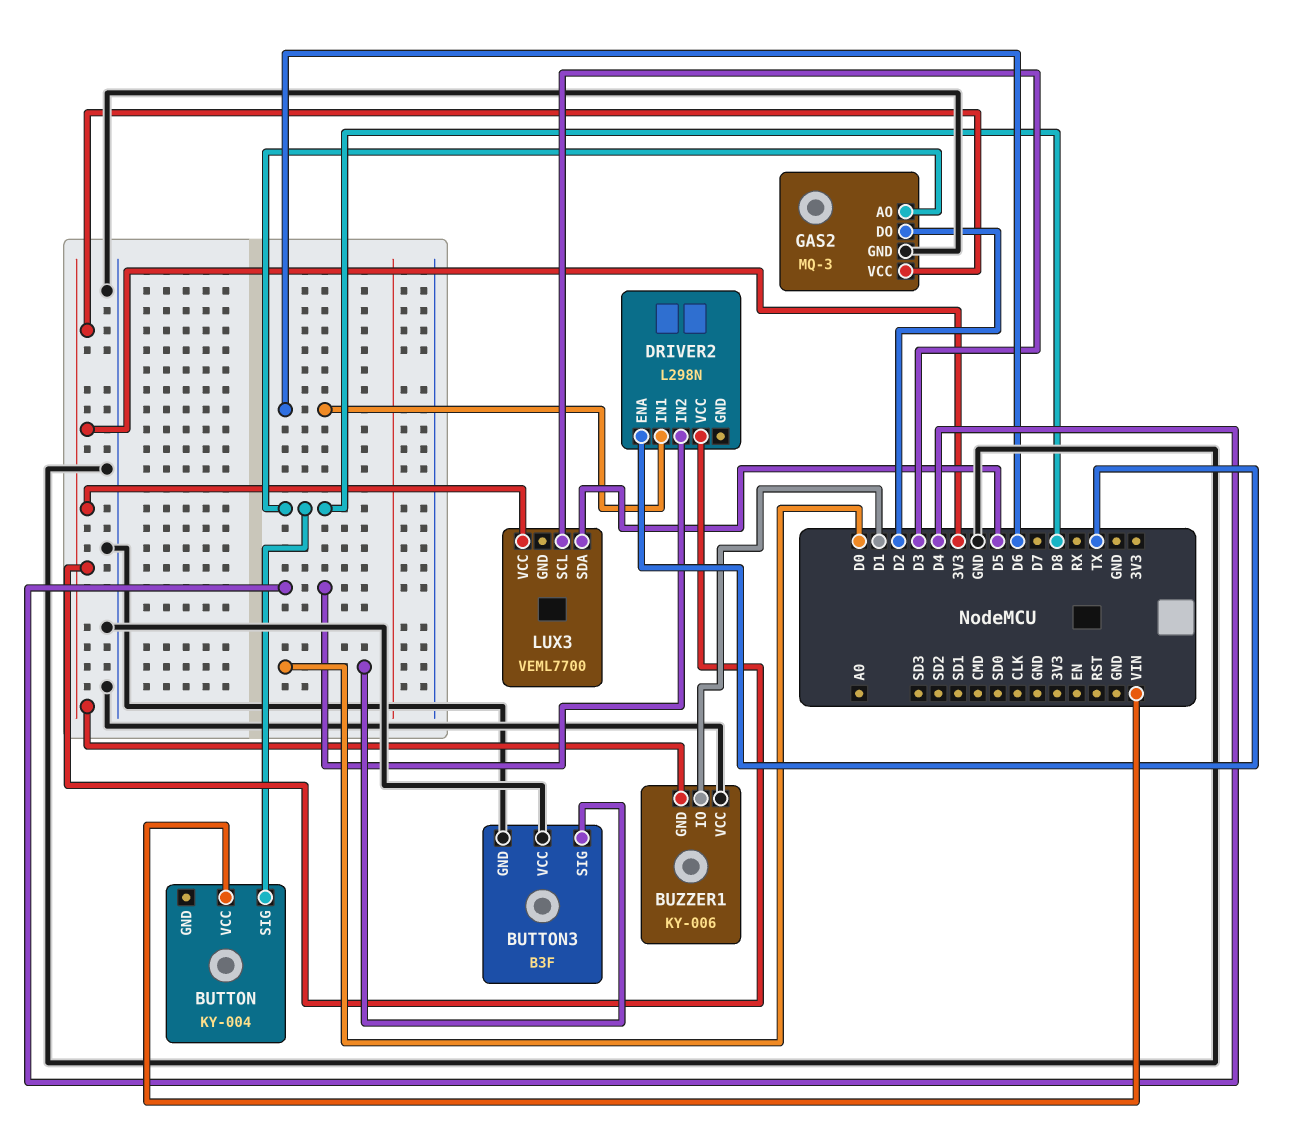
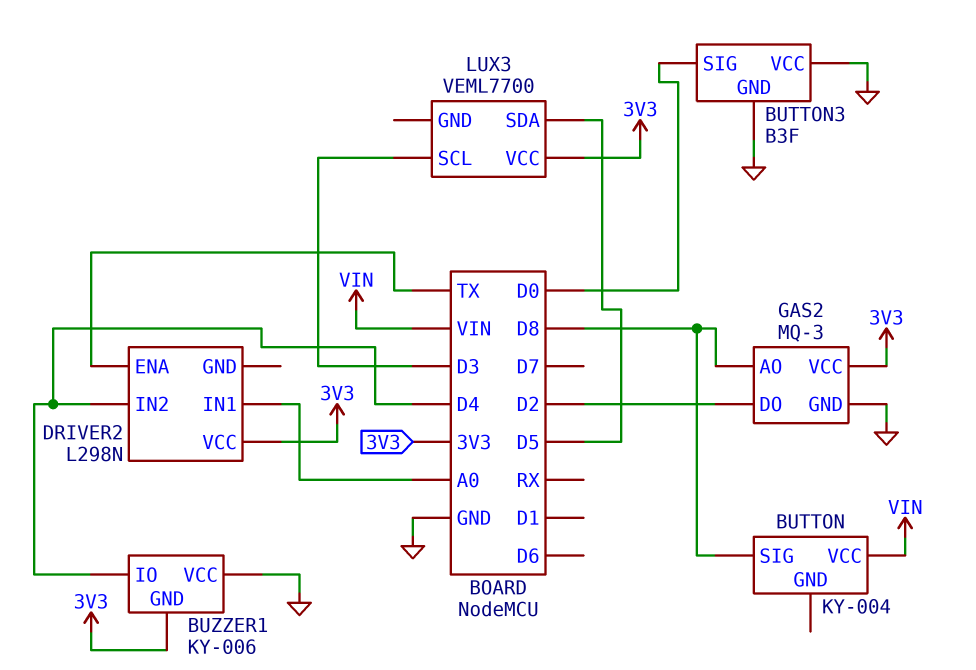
BUZZER1 pin IO: D1 -> D4
DRIVER2 pin IN1: D6 -> A0

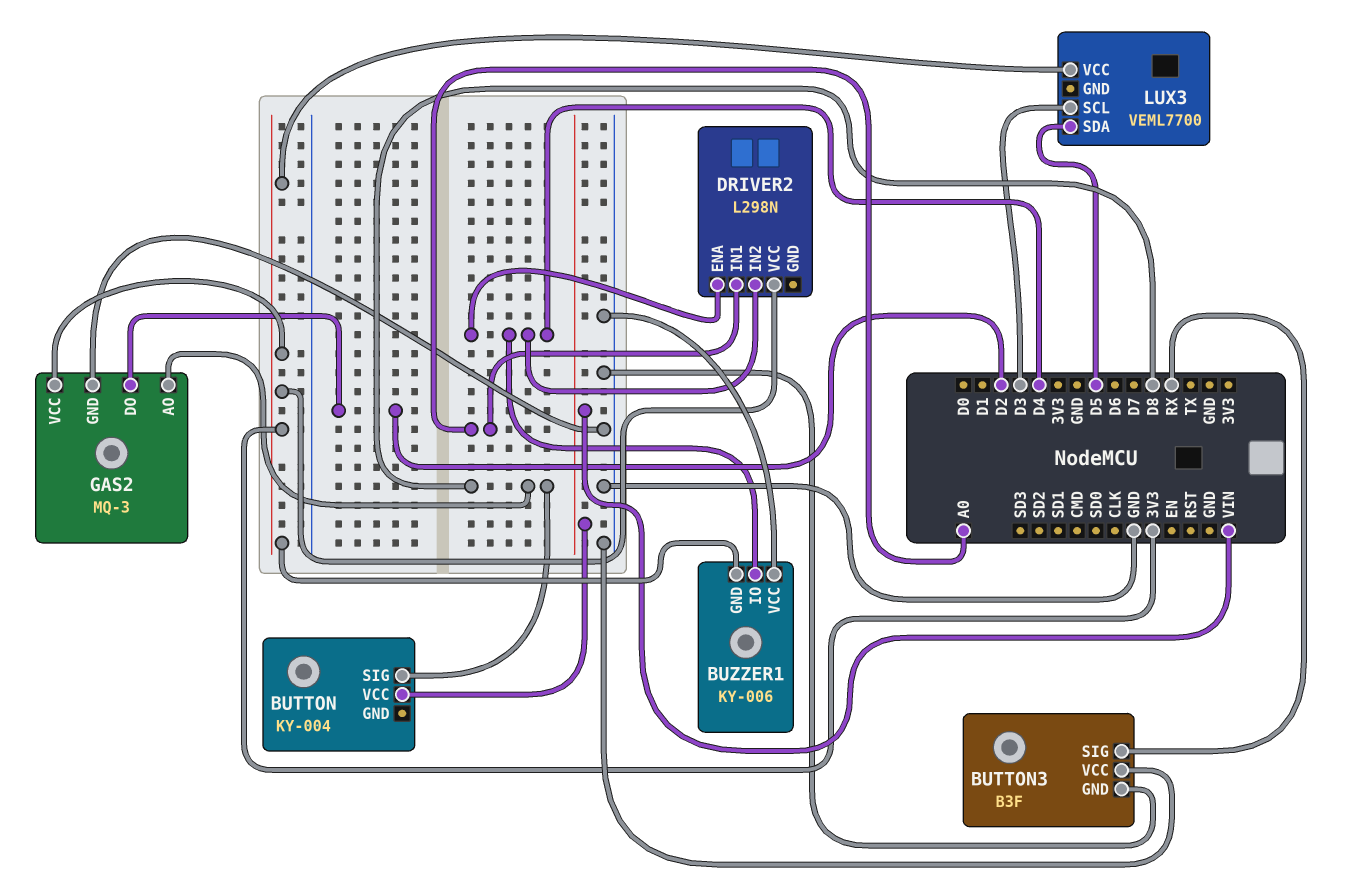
BUTTON3 pin SIG: D0 -> RX
DRIVER2 pin ENA: TX -> D4

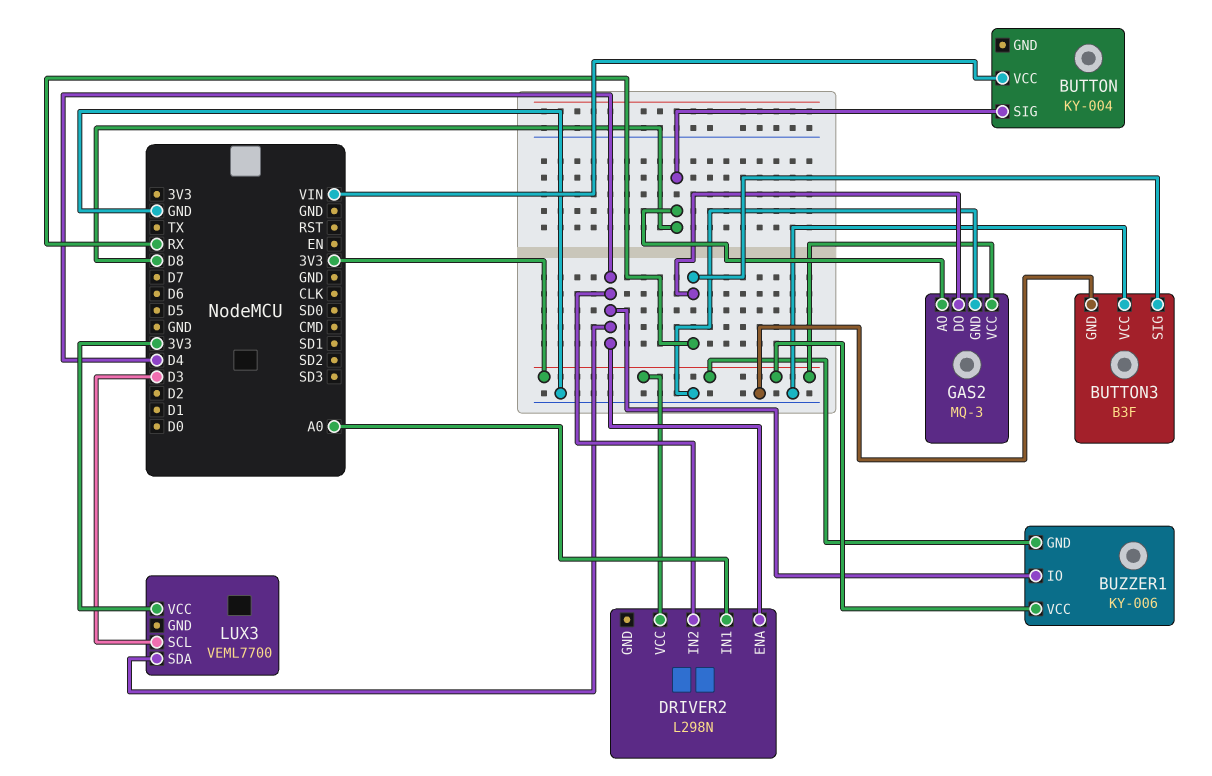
BUZZER1 pin VCC: GND -> 3V3
GAS2 pin DO: D2 -> RX
LUX3 pin SDA: D5 -> D4

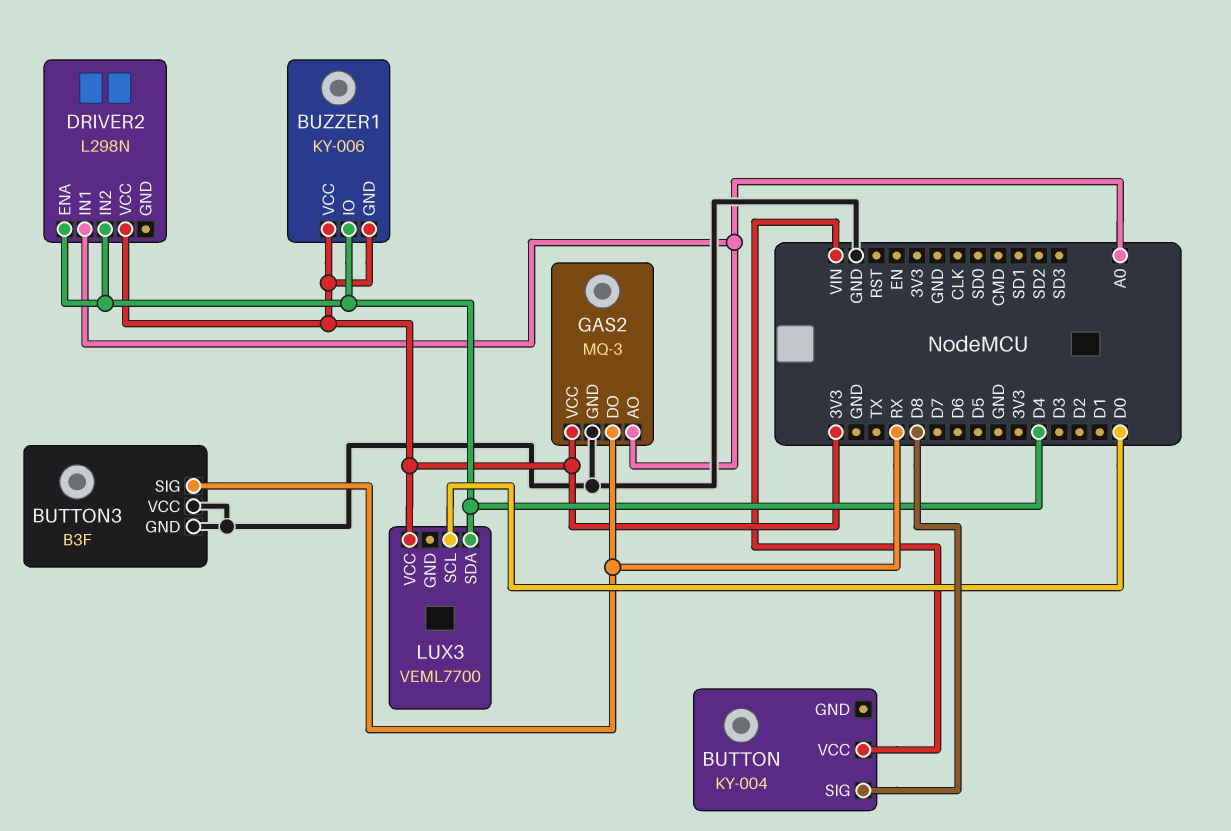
GAS2 pin AO: D8 -> A0
LUX3 pin SCL: D3 -> D0

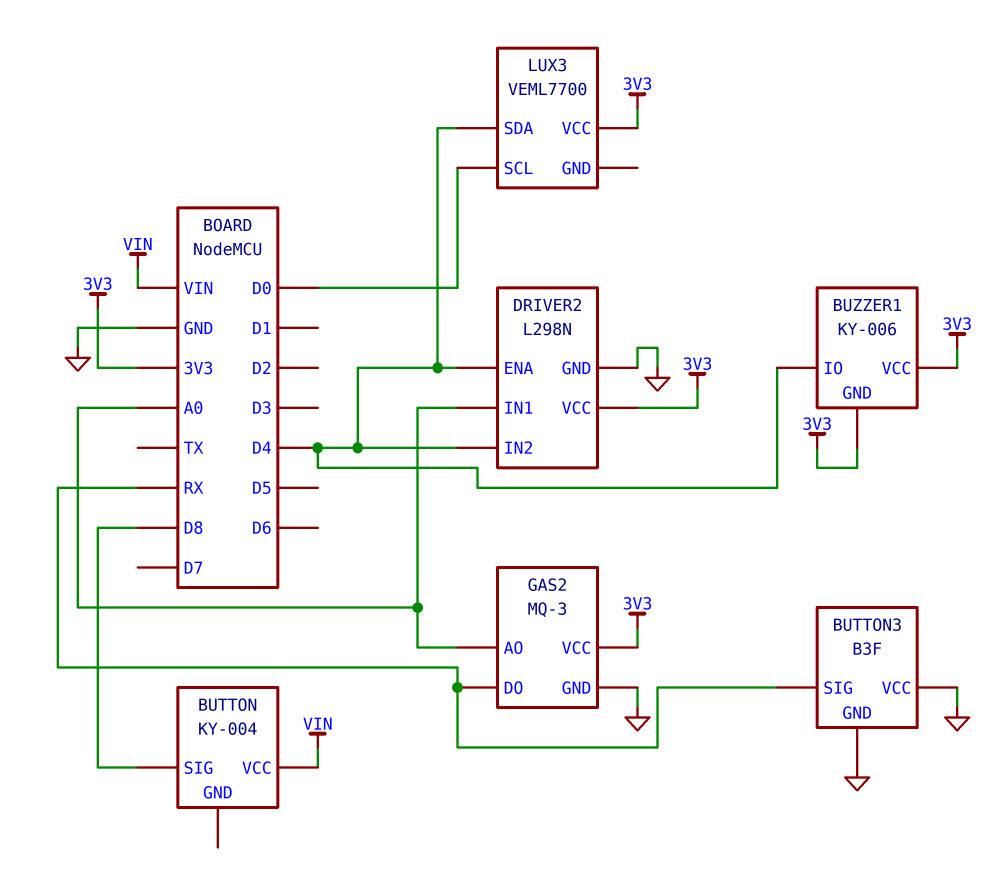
DRIVER2 pin GND: none -> GND

